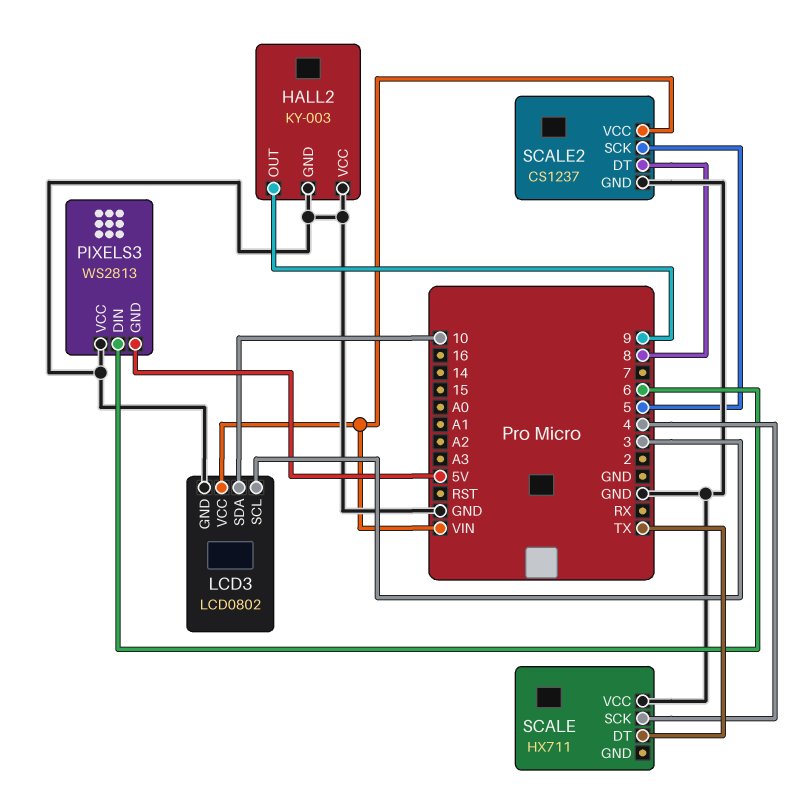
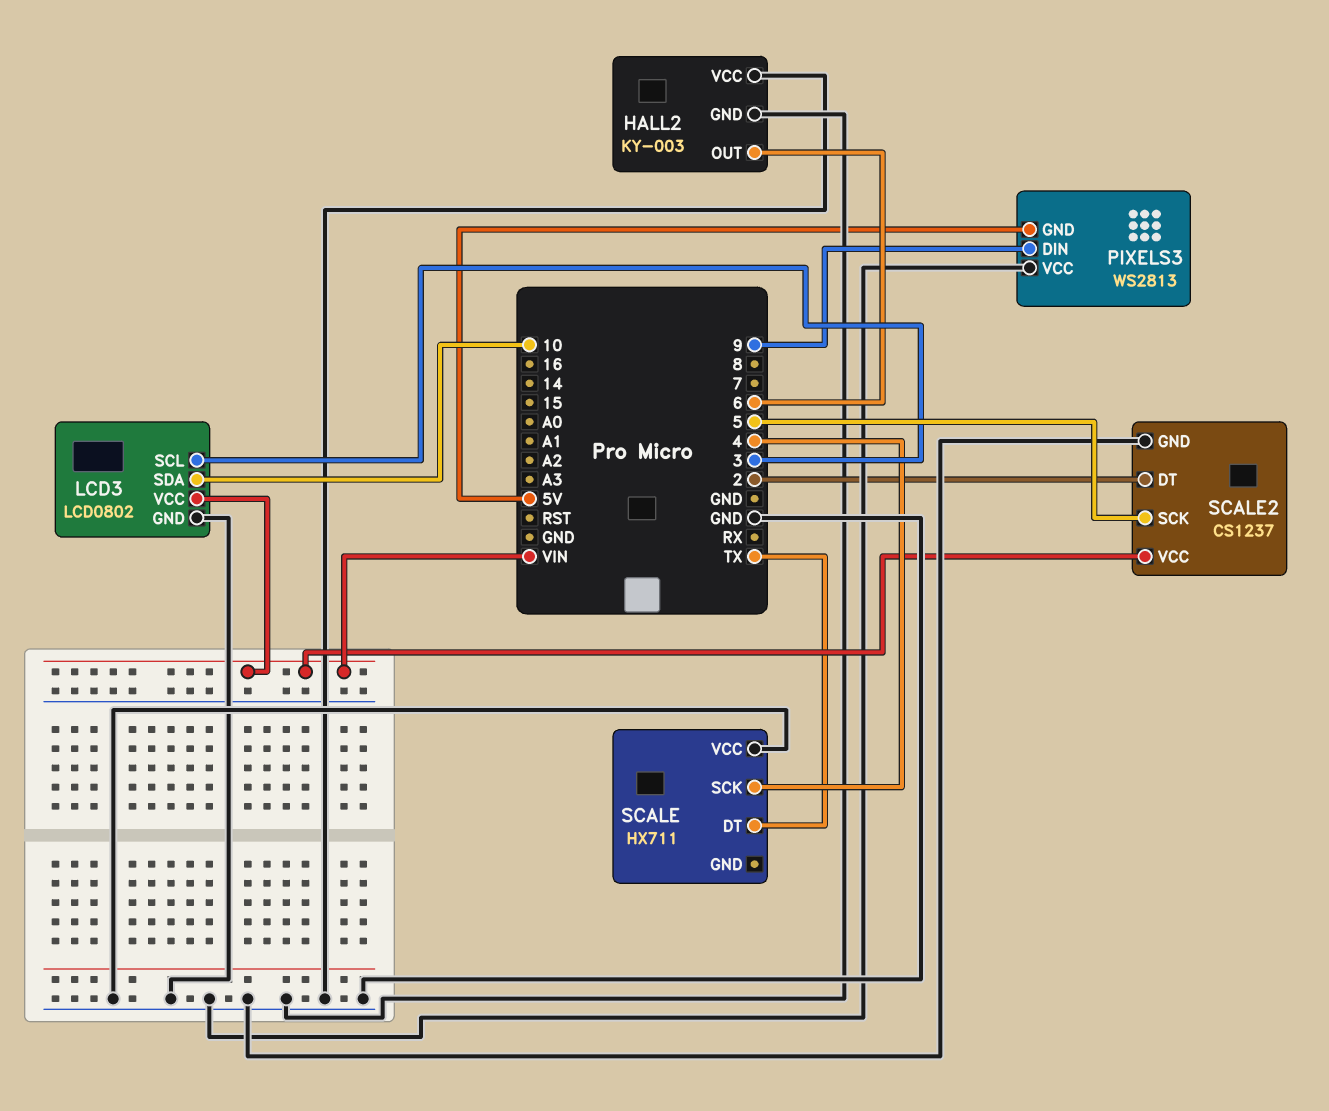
HALL2 pin OUT: 9 -> 6
PIXELS3 pin DIN: 6 -> 9
SCALE2 pin DT: 8 -> 2

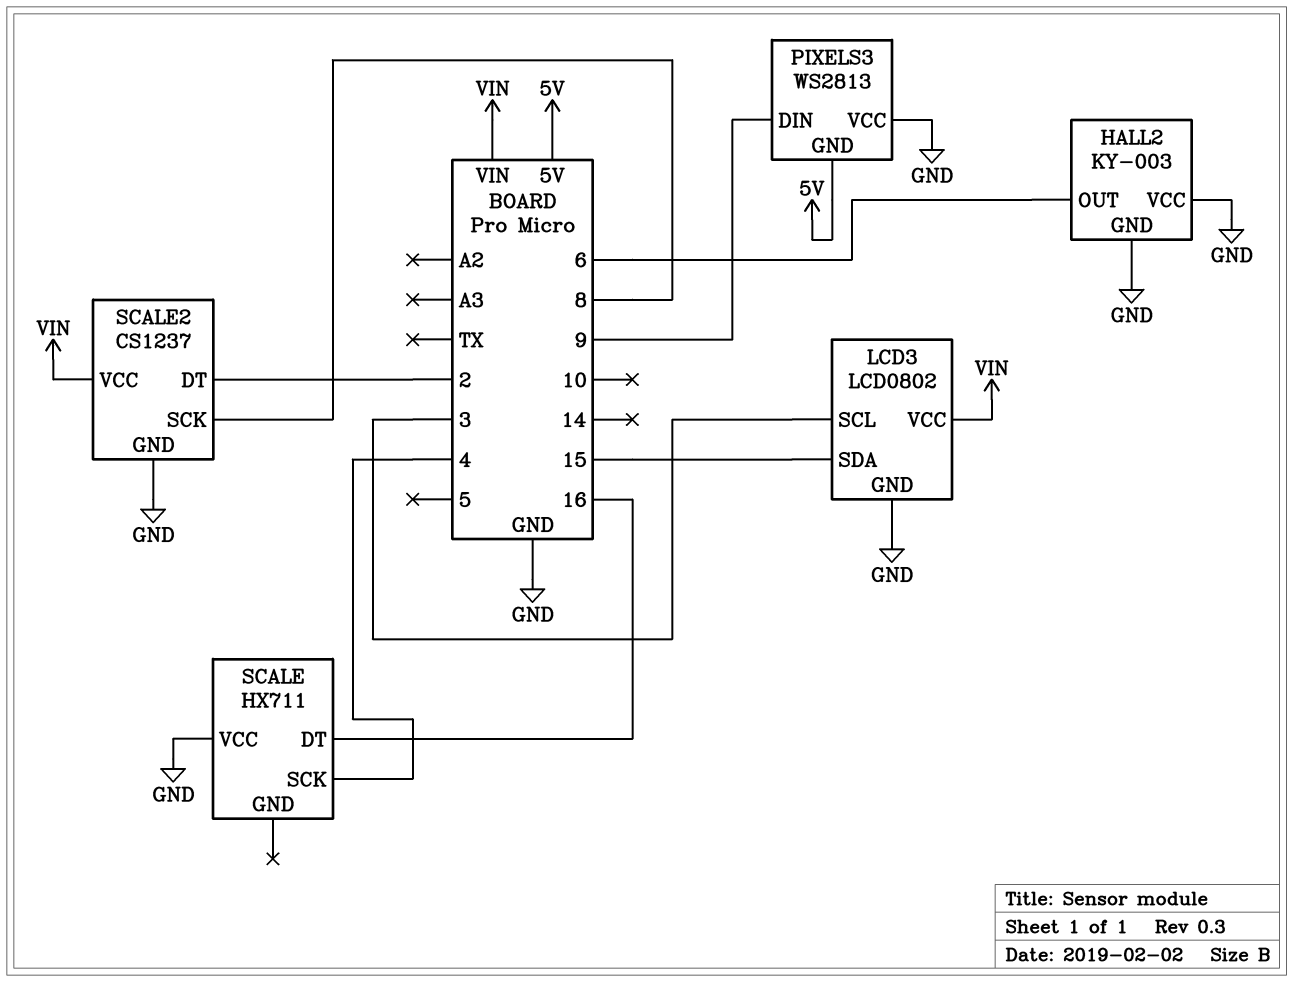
LCD3 pin SDA: 10 -> 15
SCALE pin DT: TX -> 16
SCALE2 pin SCK: 5 -> 8

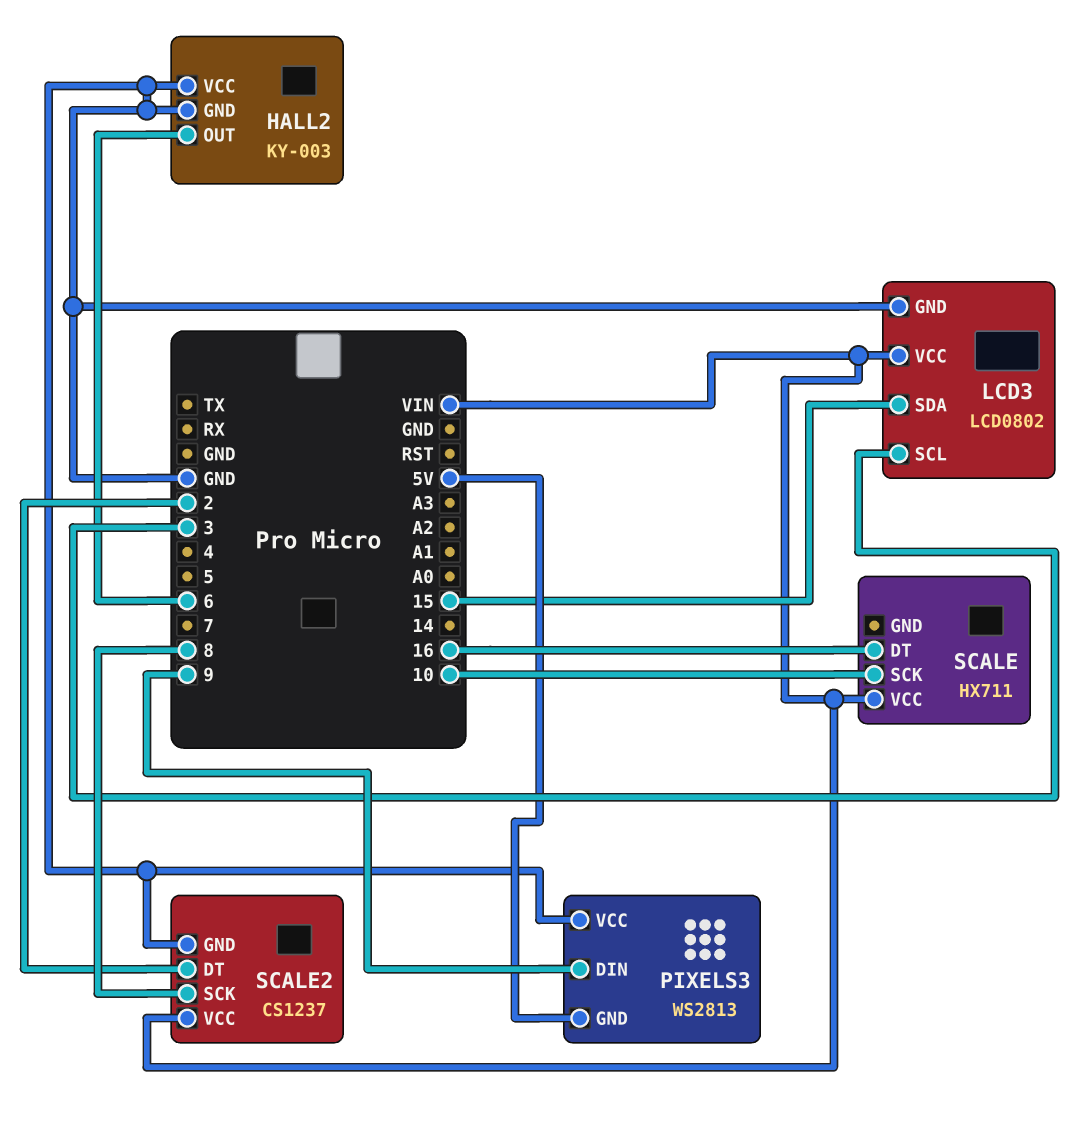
SCALE pin SCK: 4 -> 10
SCALE pin VCC: GND -> VIN

